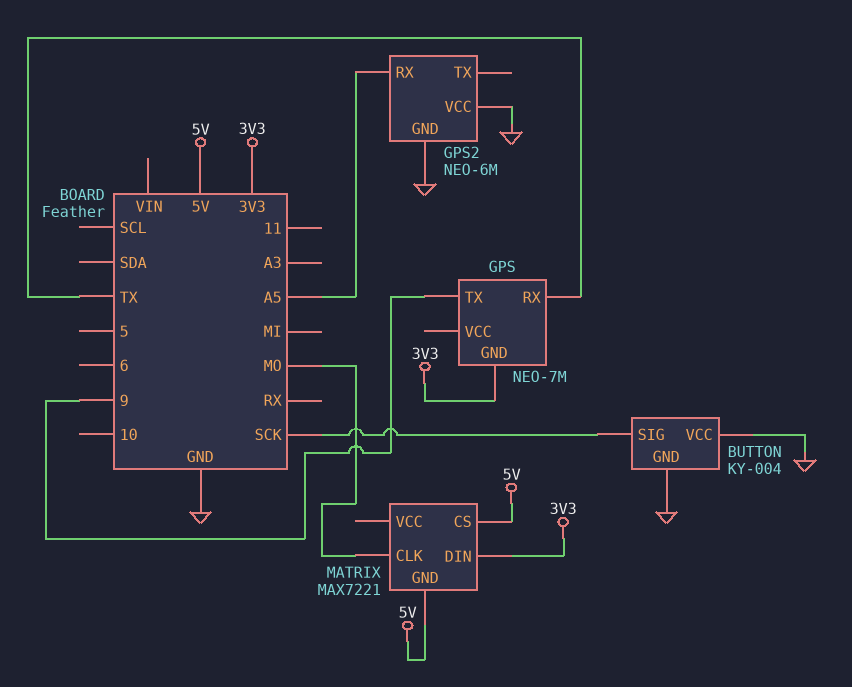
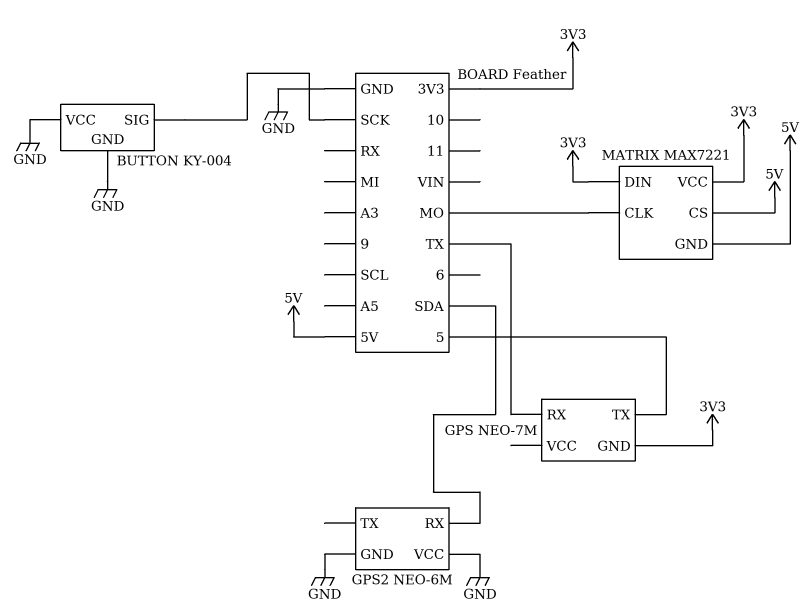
GPS pin TX: 9 -> 5
GPS2 pin RX: A5 -> SDA
MATRIX pin VCC: none -> 3V3

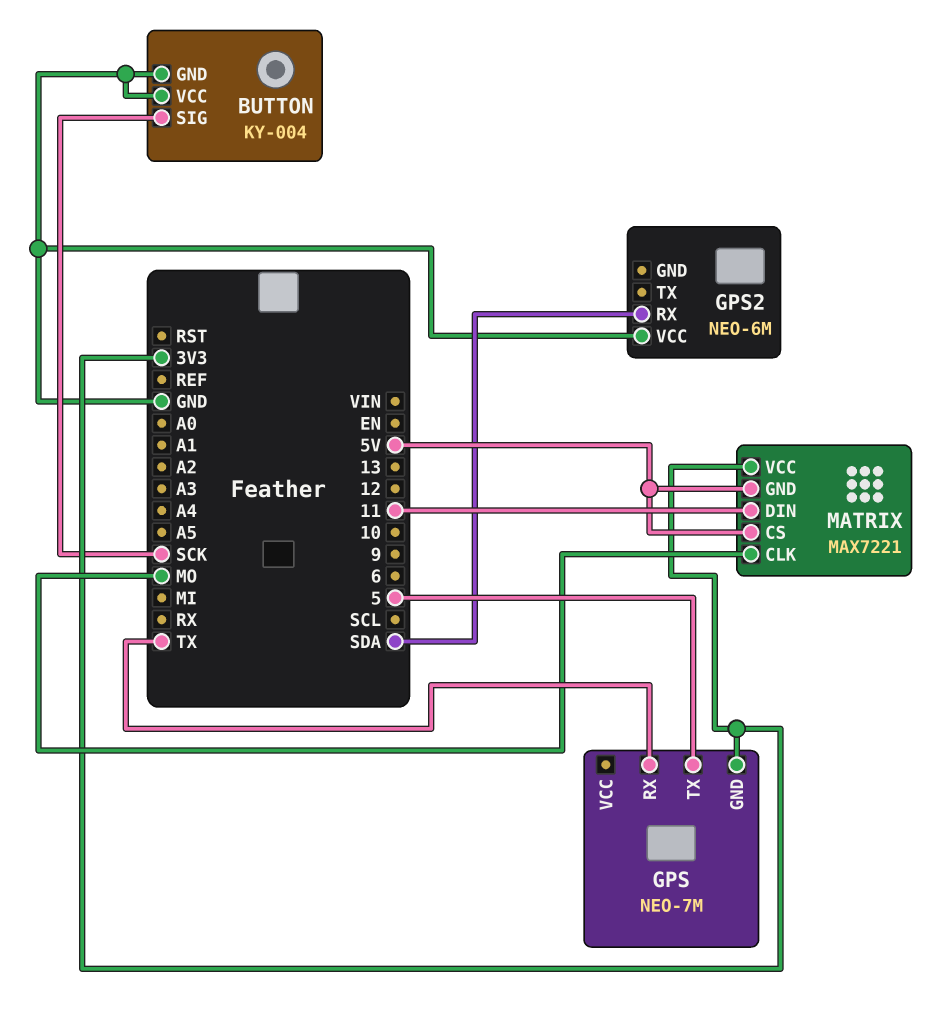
GPS2 pin GND: GND -> none
MATRIX pin DIN: 3V3 -> 11

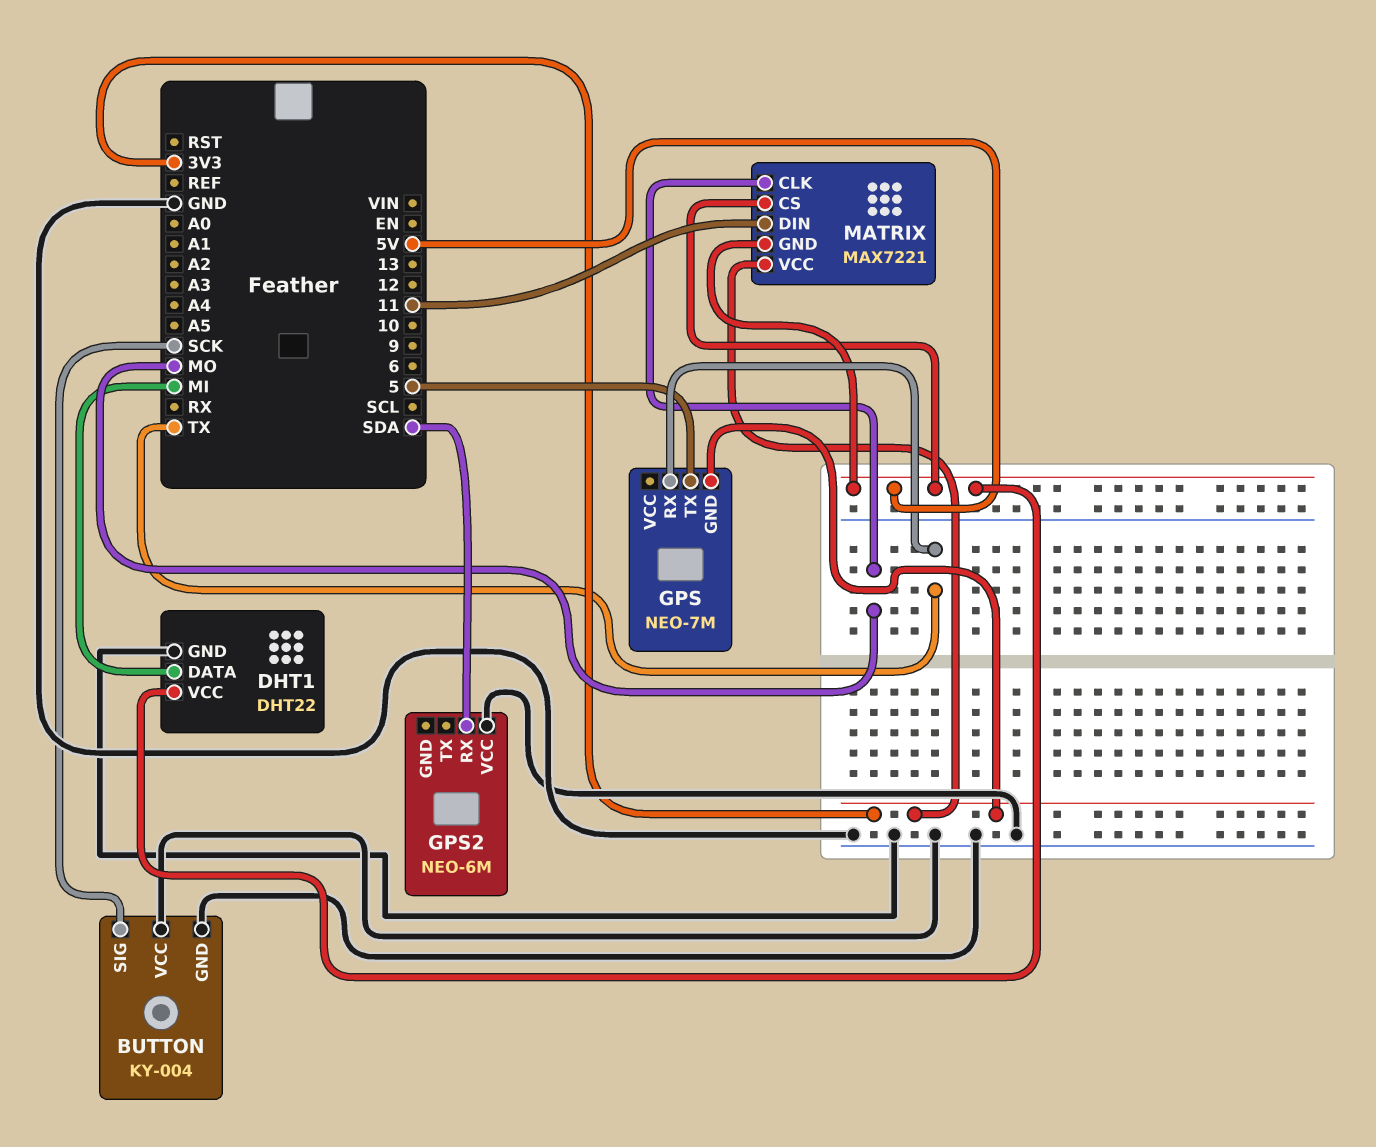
DHT1: none -> DHT22
DHT1 pin DATA: none -> MI
DHT1 pin GND: none -> GND
DHT1 pin VCC: none -> 5V

